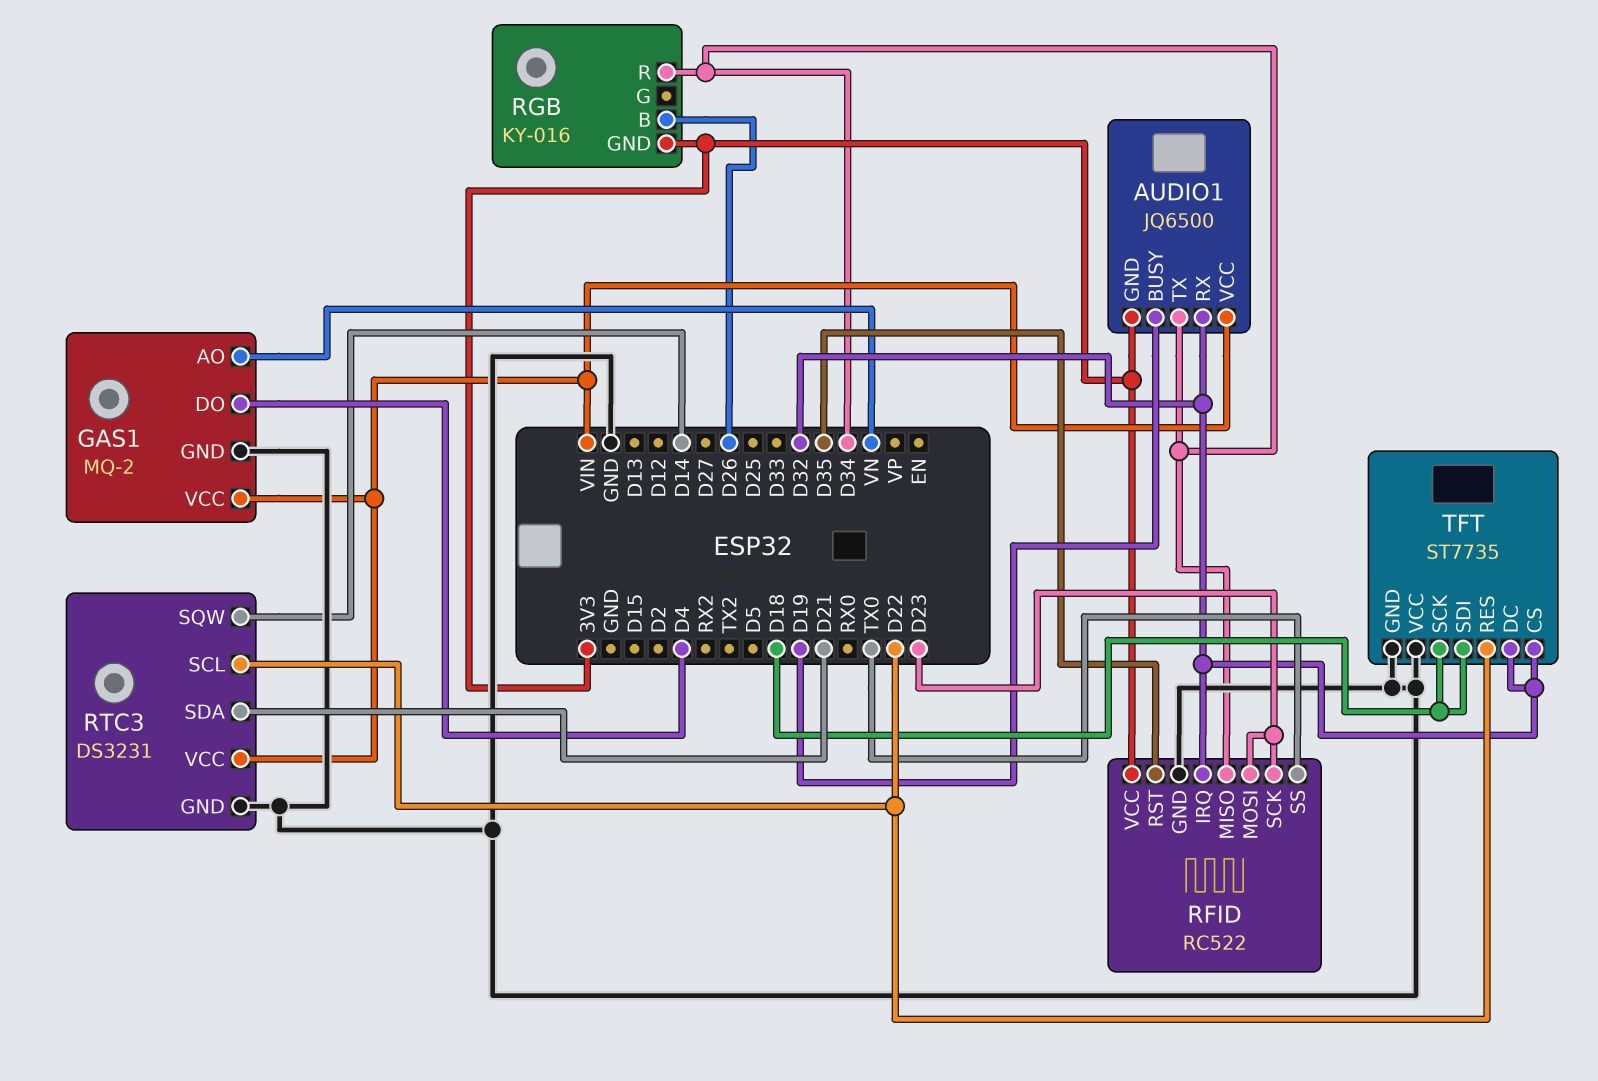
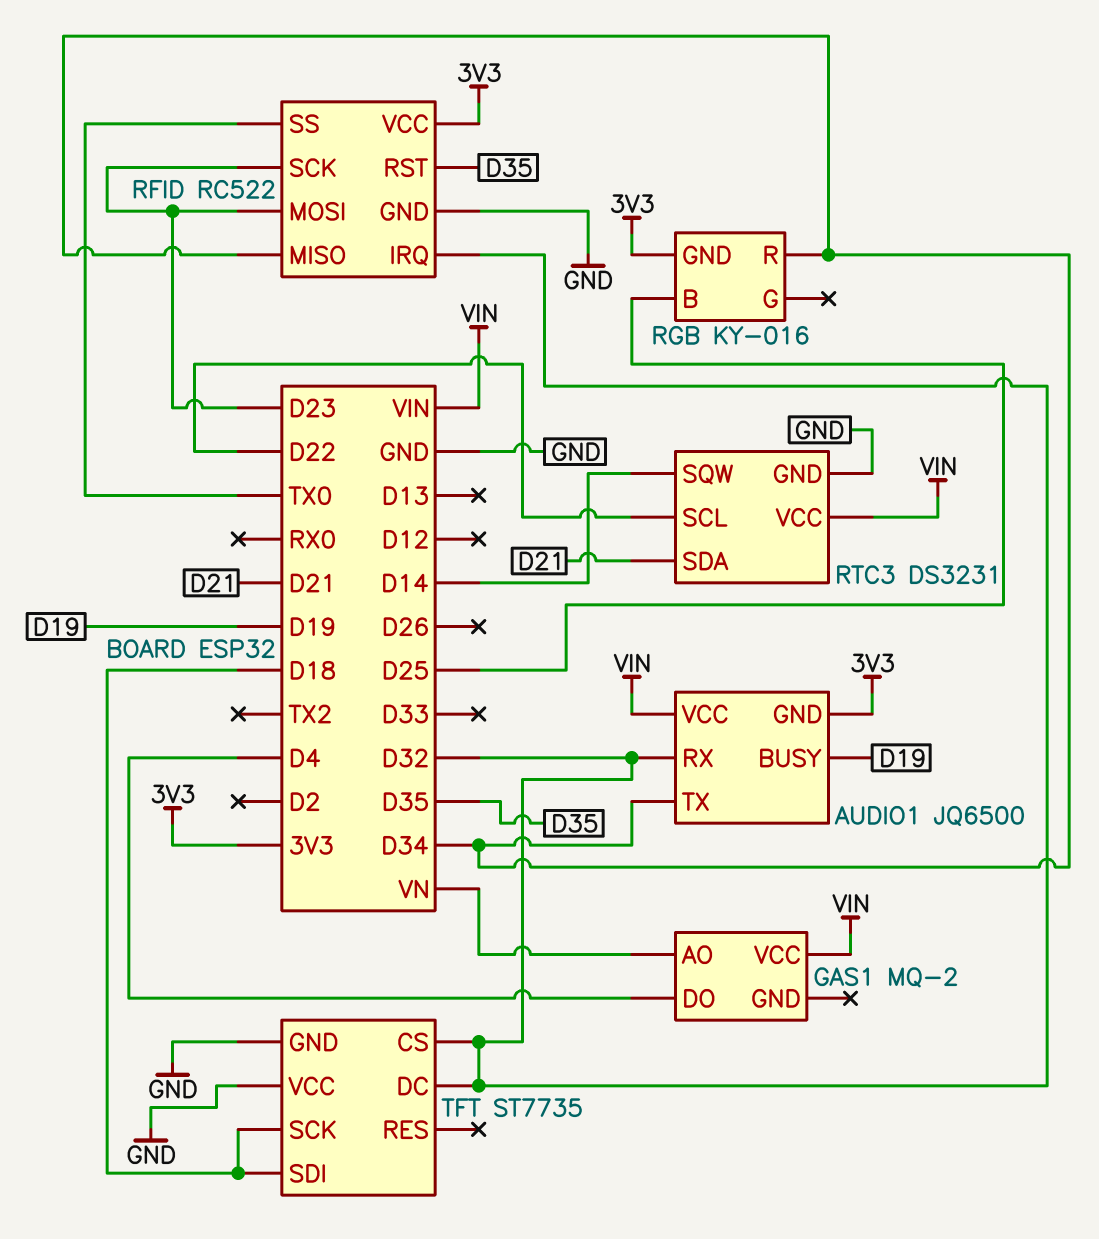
GAS1 pin GND: GND -> none
RGB pin B: D26 -> D25
TFT pin RES: D22 -> none

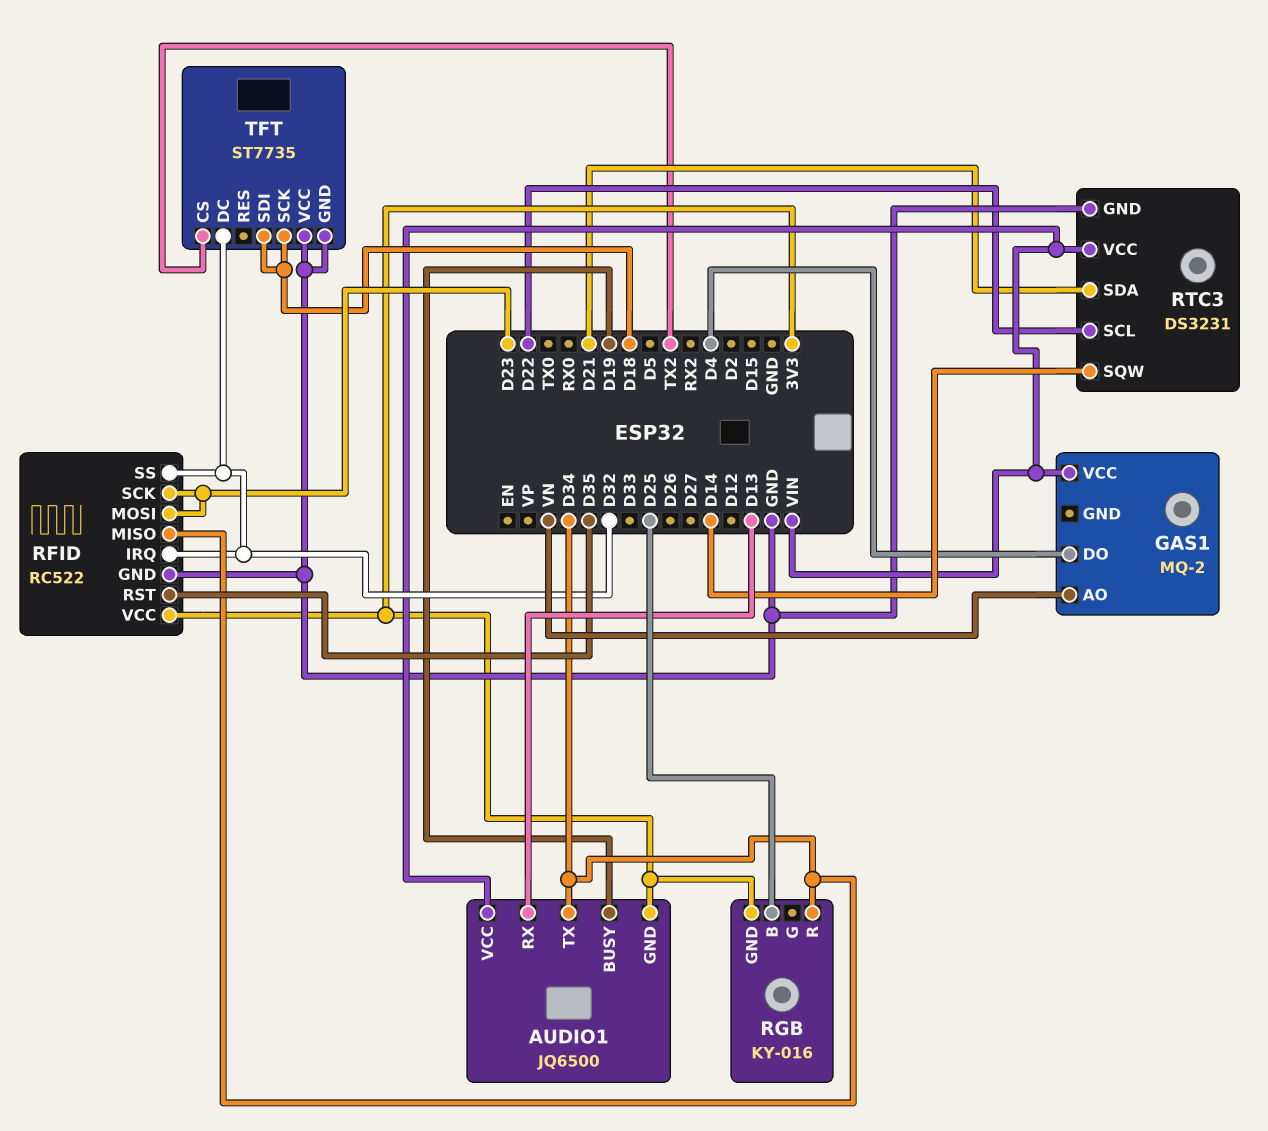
AUDIO1 pin RX: D32 -> D13
RFID pin SS: TX0 -> D32
TFT pin CS: D32 -> TX2

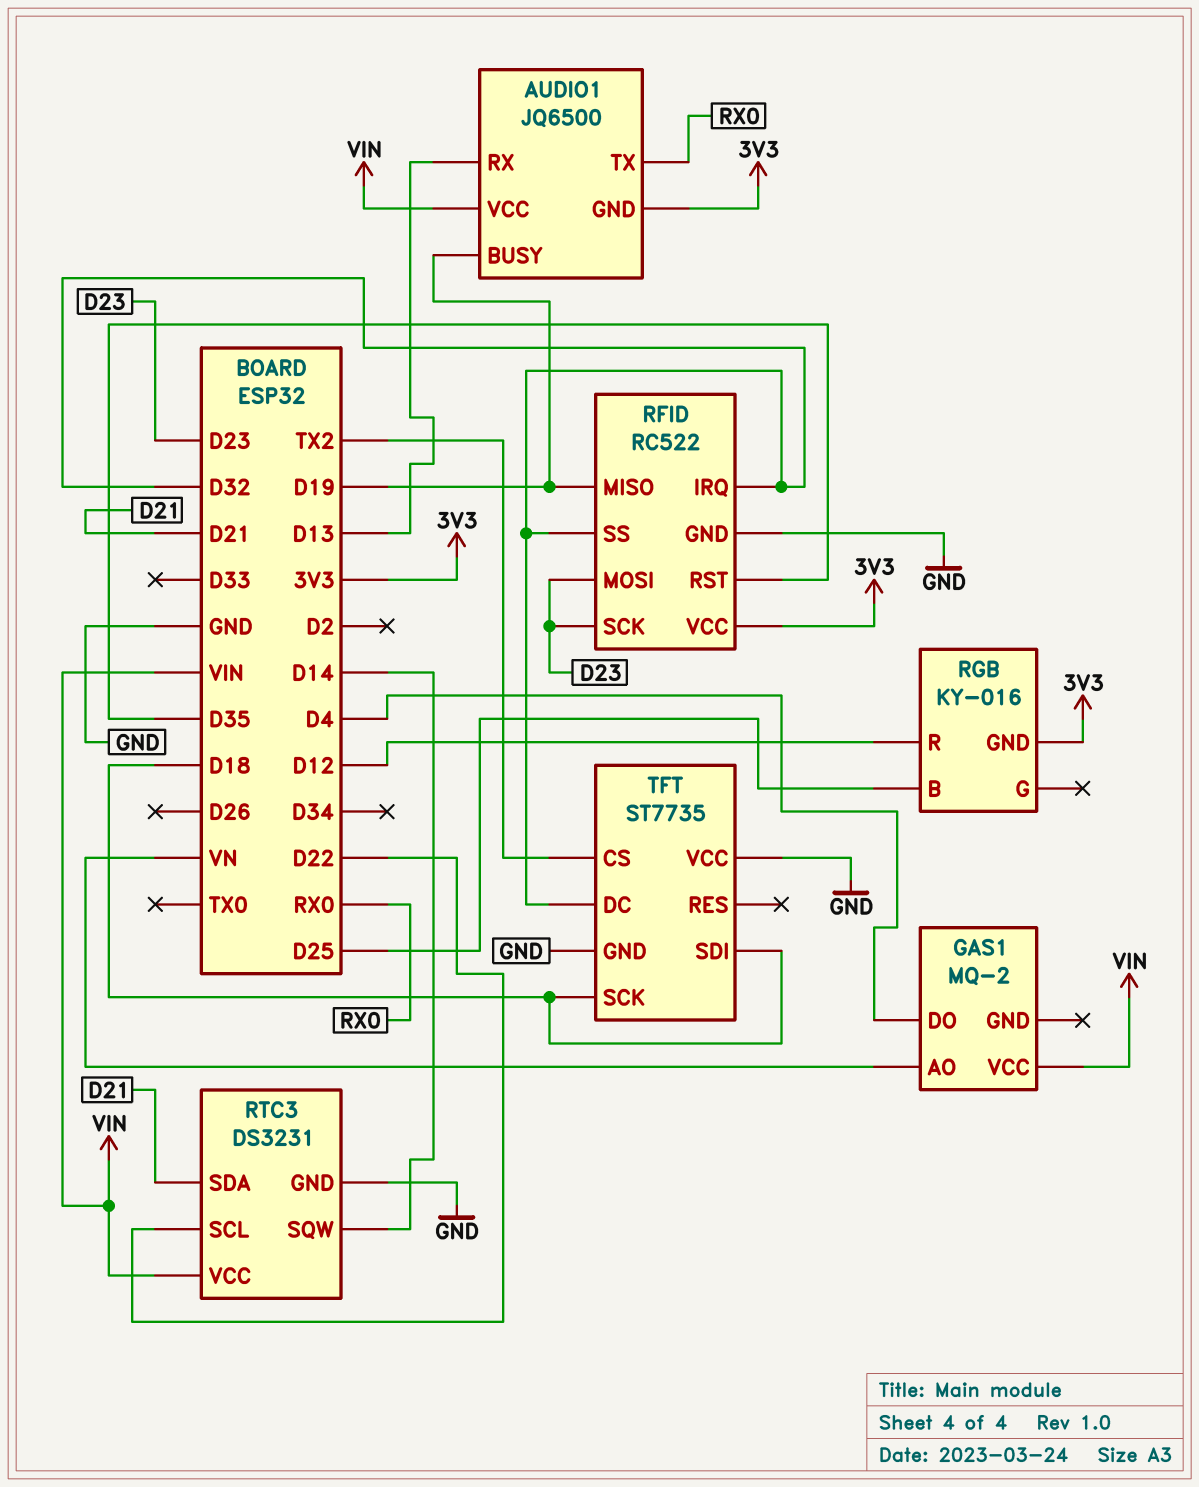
AUDIO1 pin TX: D34 -> RX0
RFID pin MISO: D34 -> D19
RGB pin R: D34 -> D12

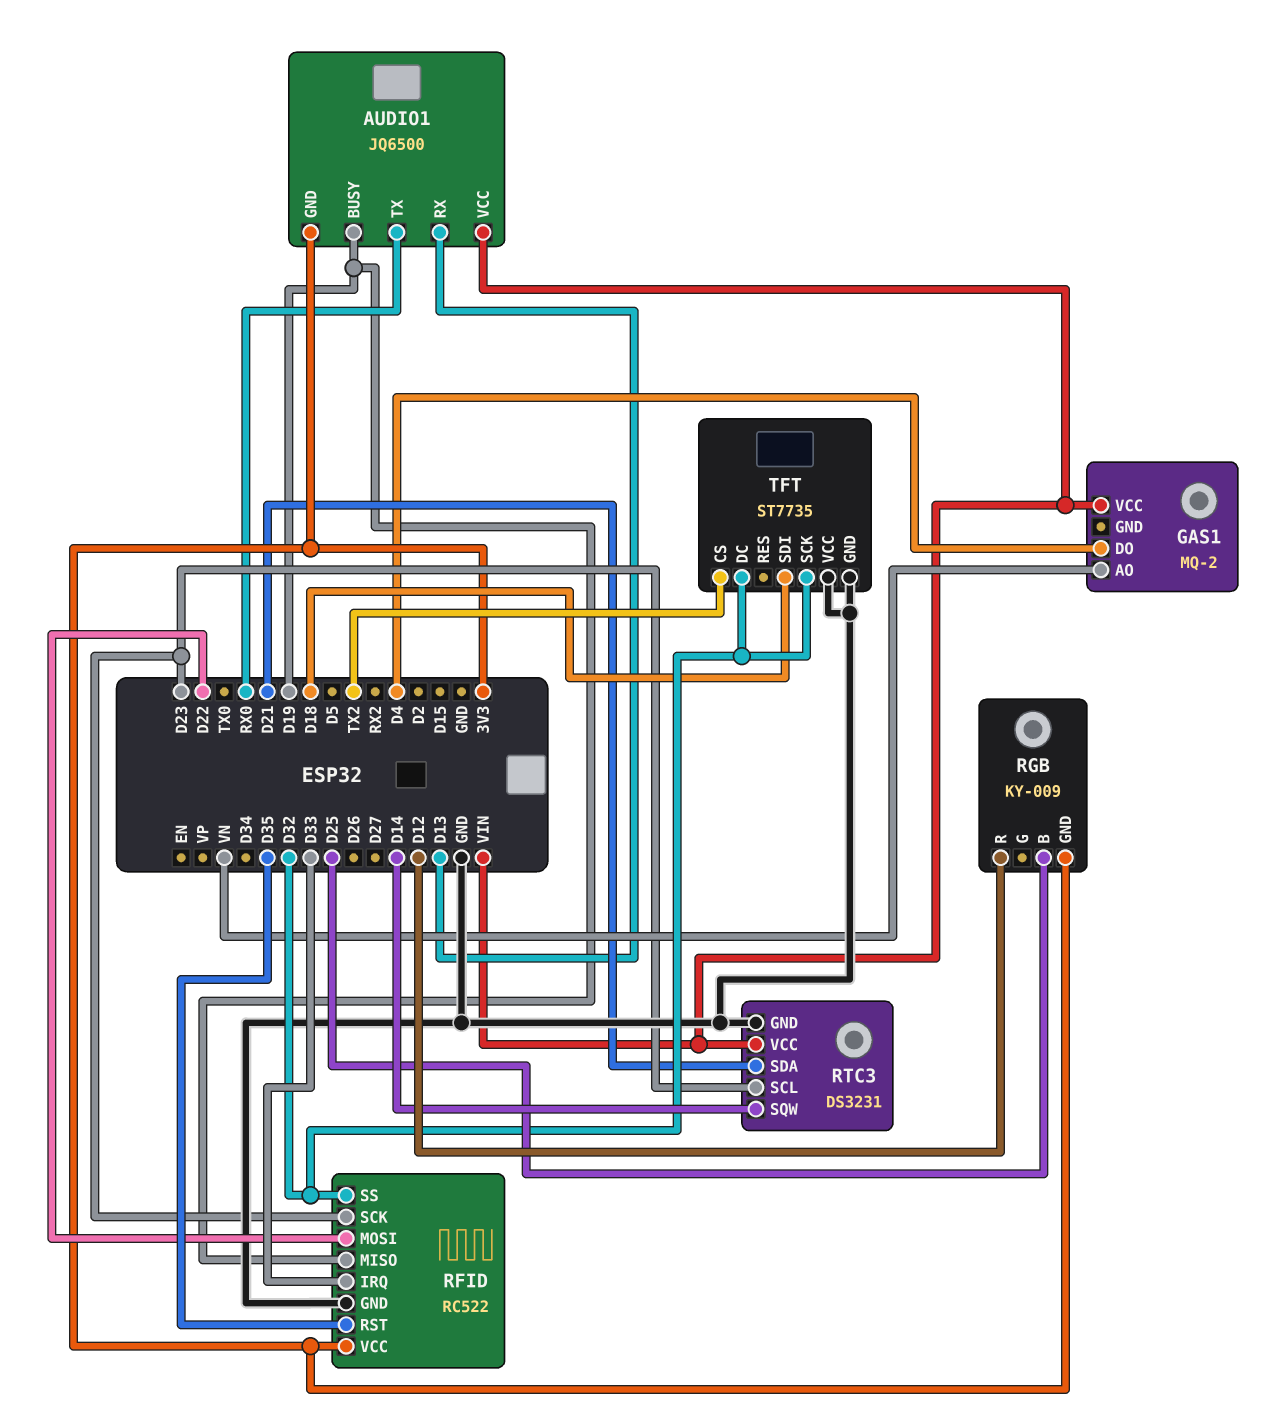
RFID pin IRQ: D32 -> D33
RFID pin MOSI: D23 -> D22
RGB: KY-016 -> KY-009
RTC3 pin SCL: D22 -> D23
TFT pin SCK: D18 -> D32

